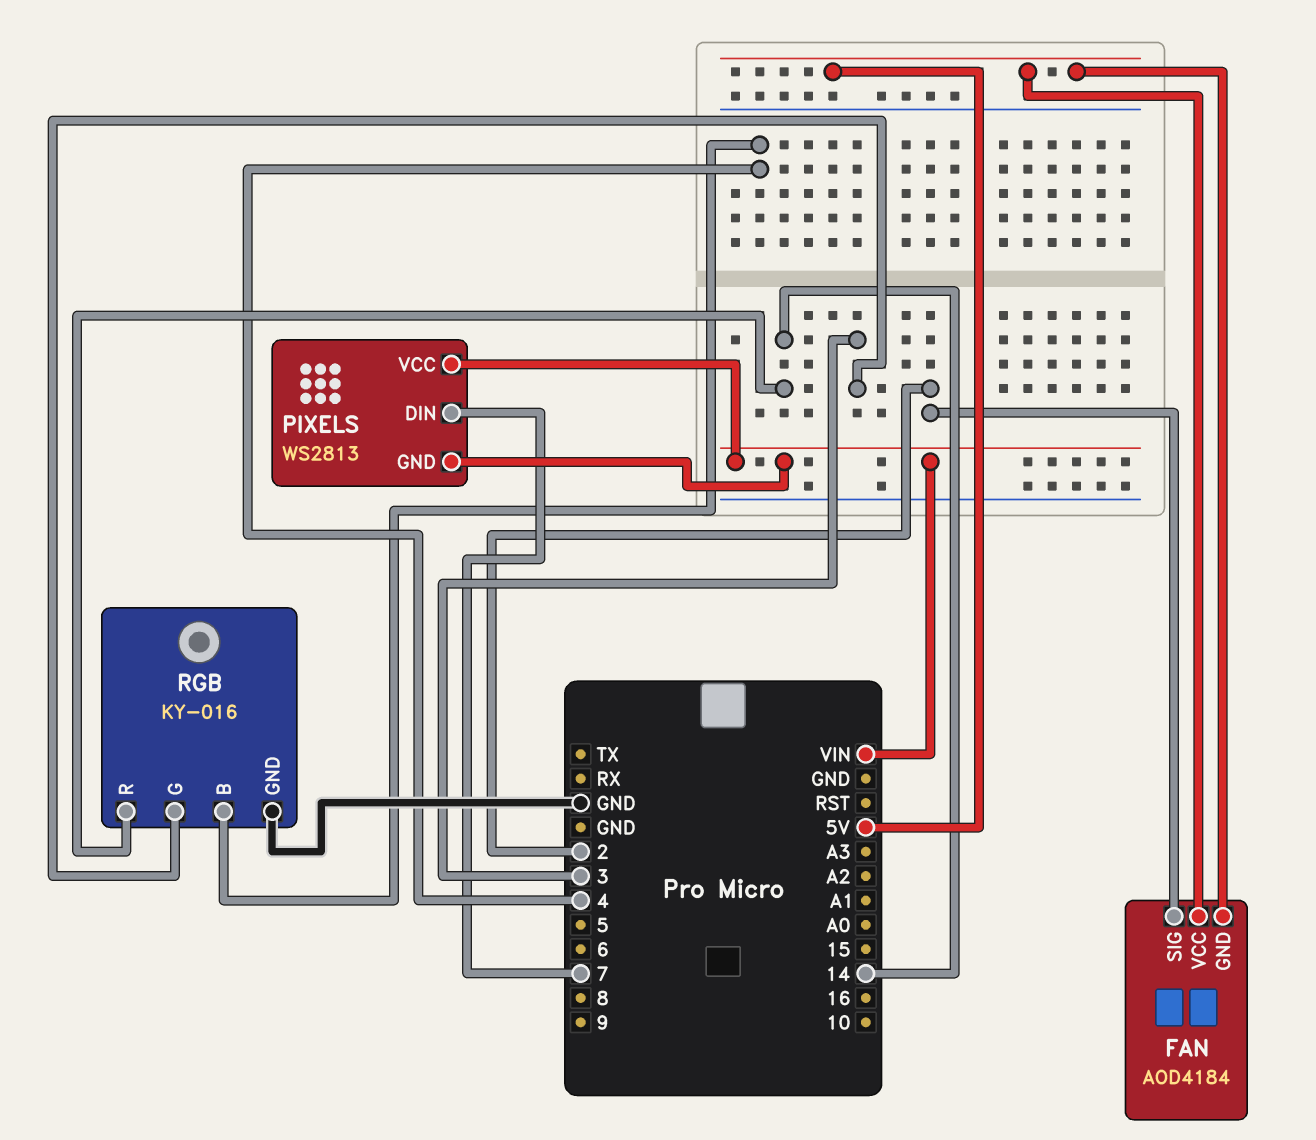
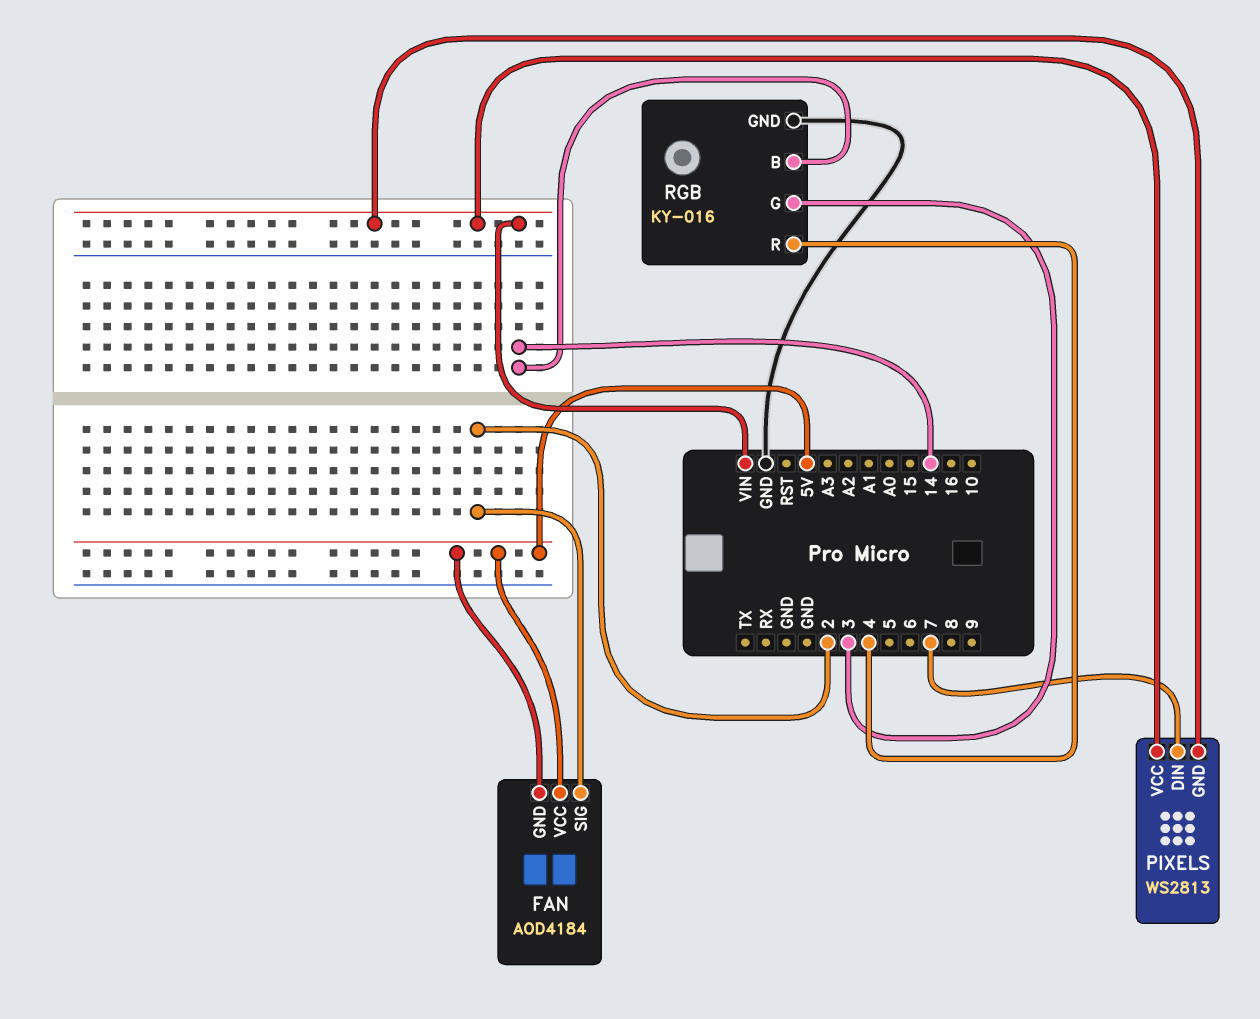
RGB pin B: 4 -> 14
RGB pin R: 14 -> 4

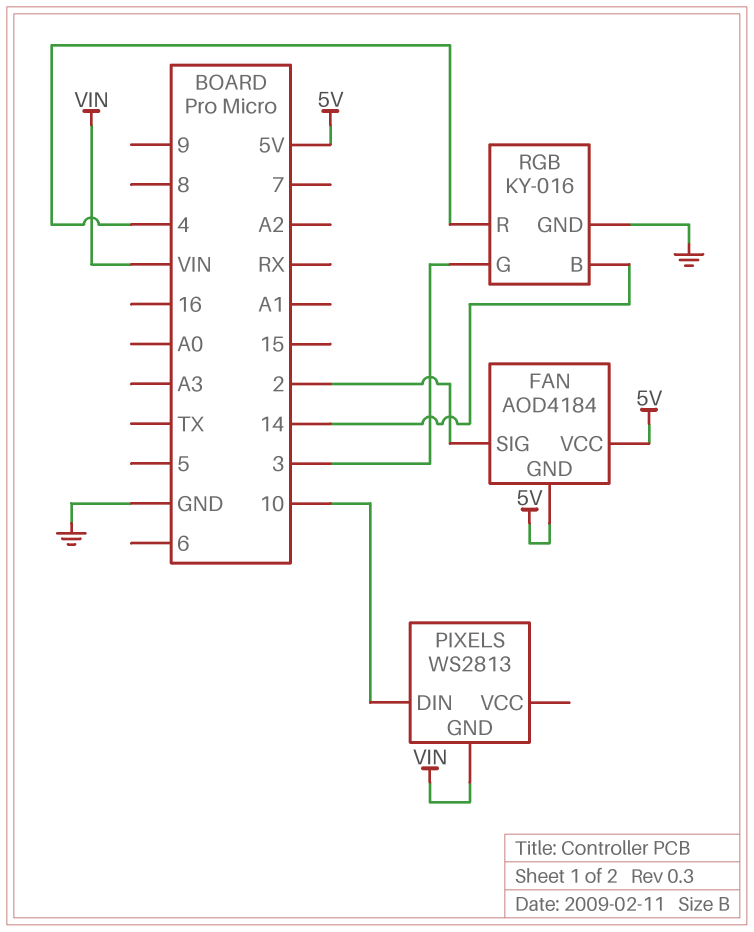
PIXELS pin DIN: 7 -> 10
PIXELS pin VCC: VIN -> none

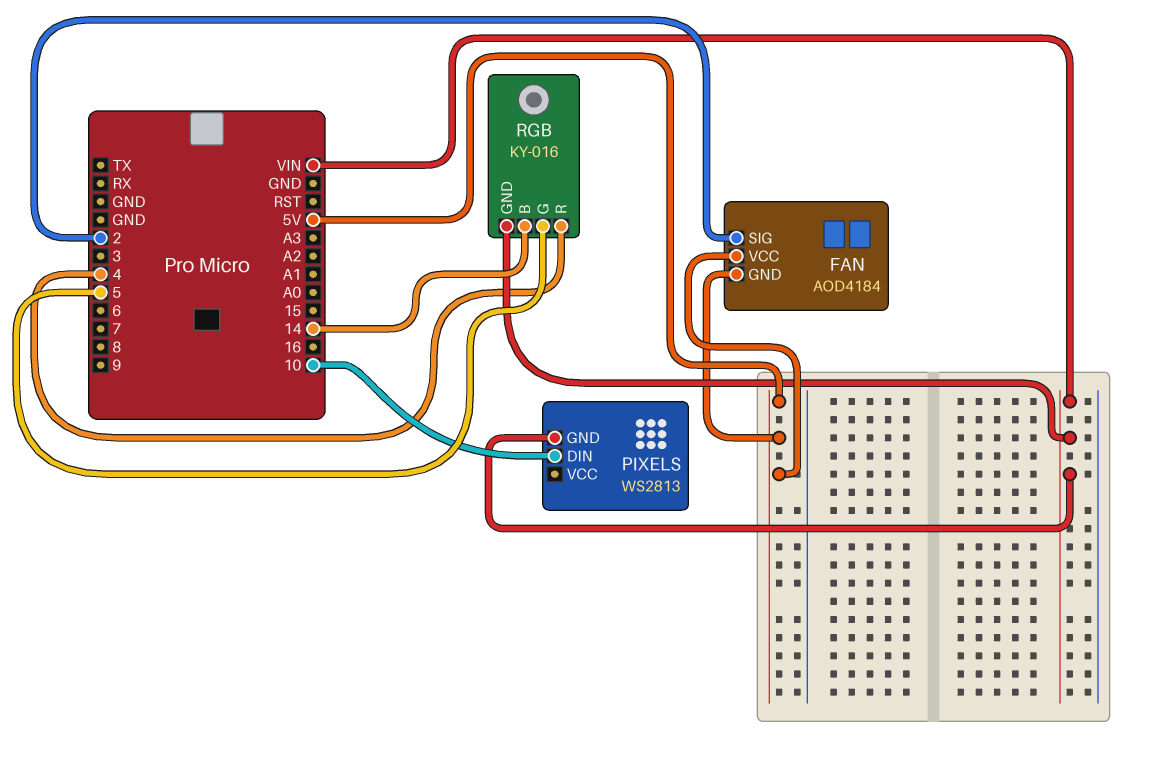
RGB pin G: 3 -> 5
RGB pin GND: GND -> VIN

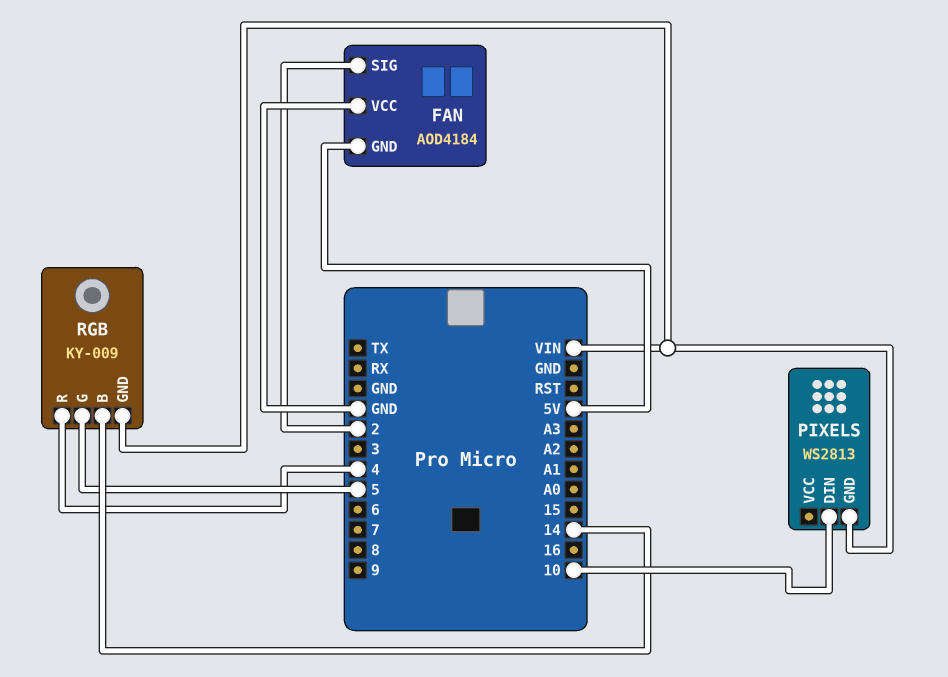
FAN pin VCC: 5V -> GND
RGB: KY-016 -> KY-009

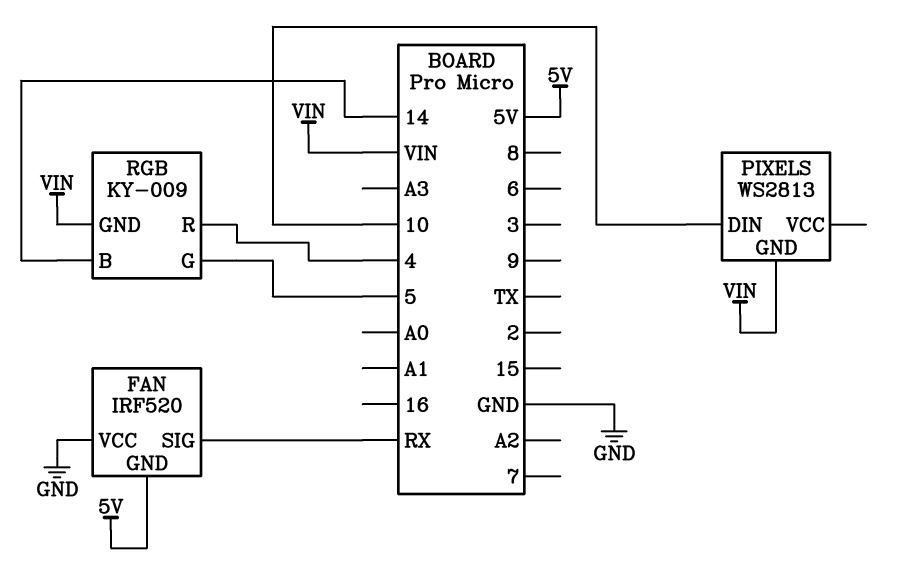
FAN: AOD4184 -> IRF520
FAN pin SIG: 2 -> RX

